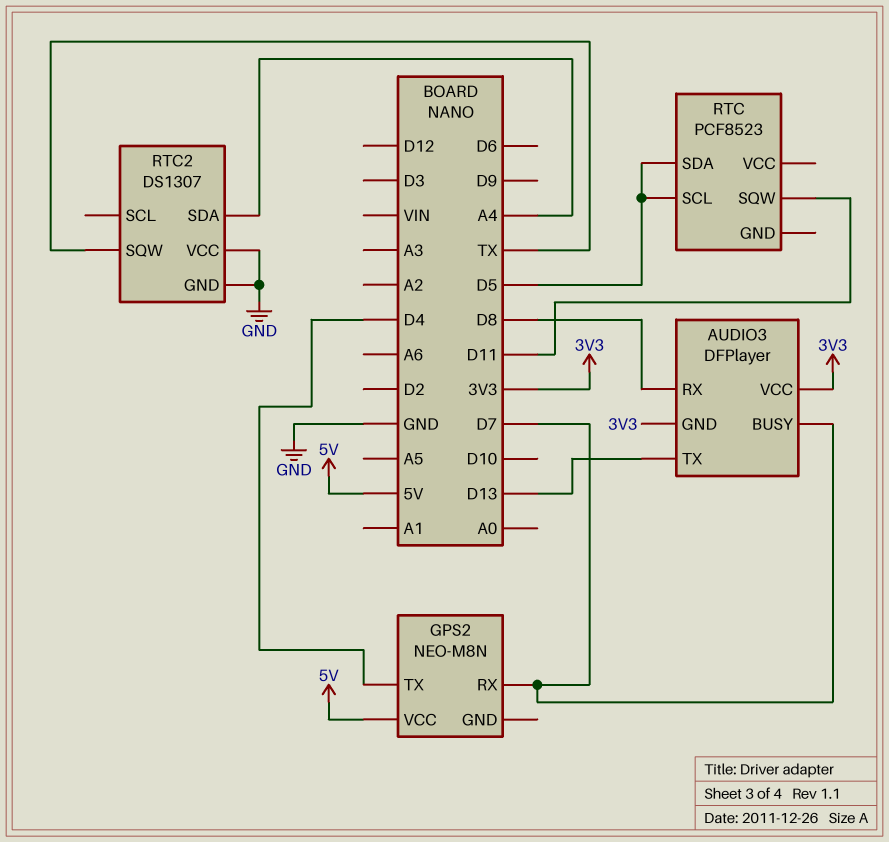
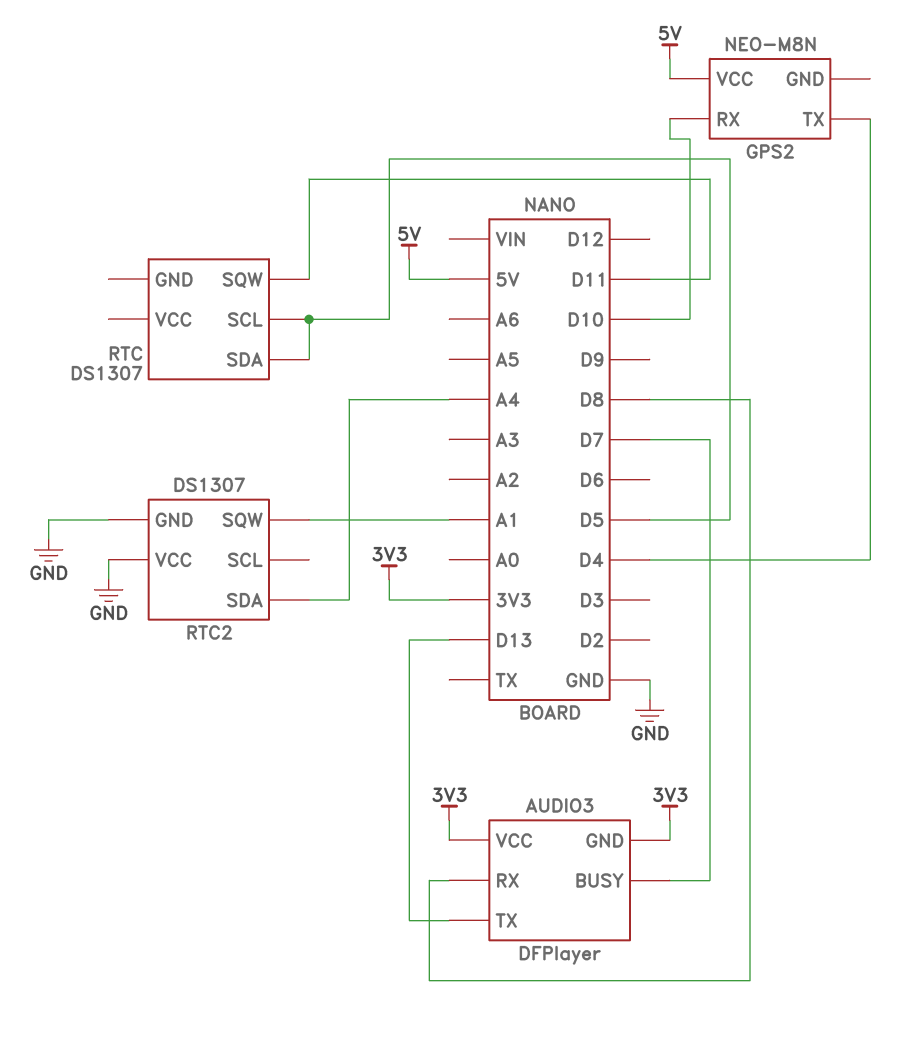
GPS2 pin RX: D7 -> D10
RTC: PCF8523 -> DS1307
RTC2 pin SQW: TX -> A1

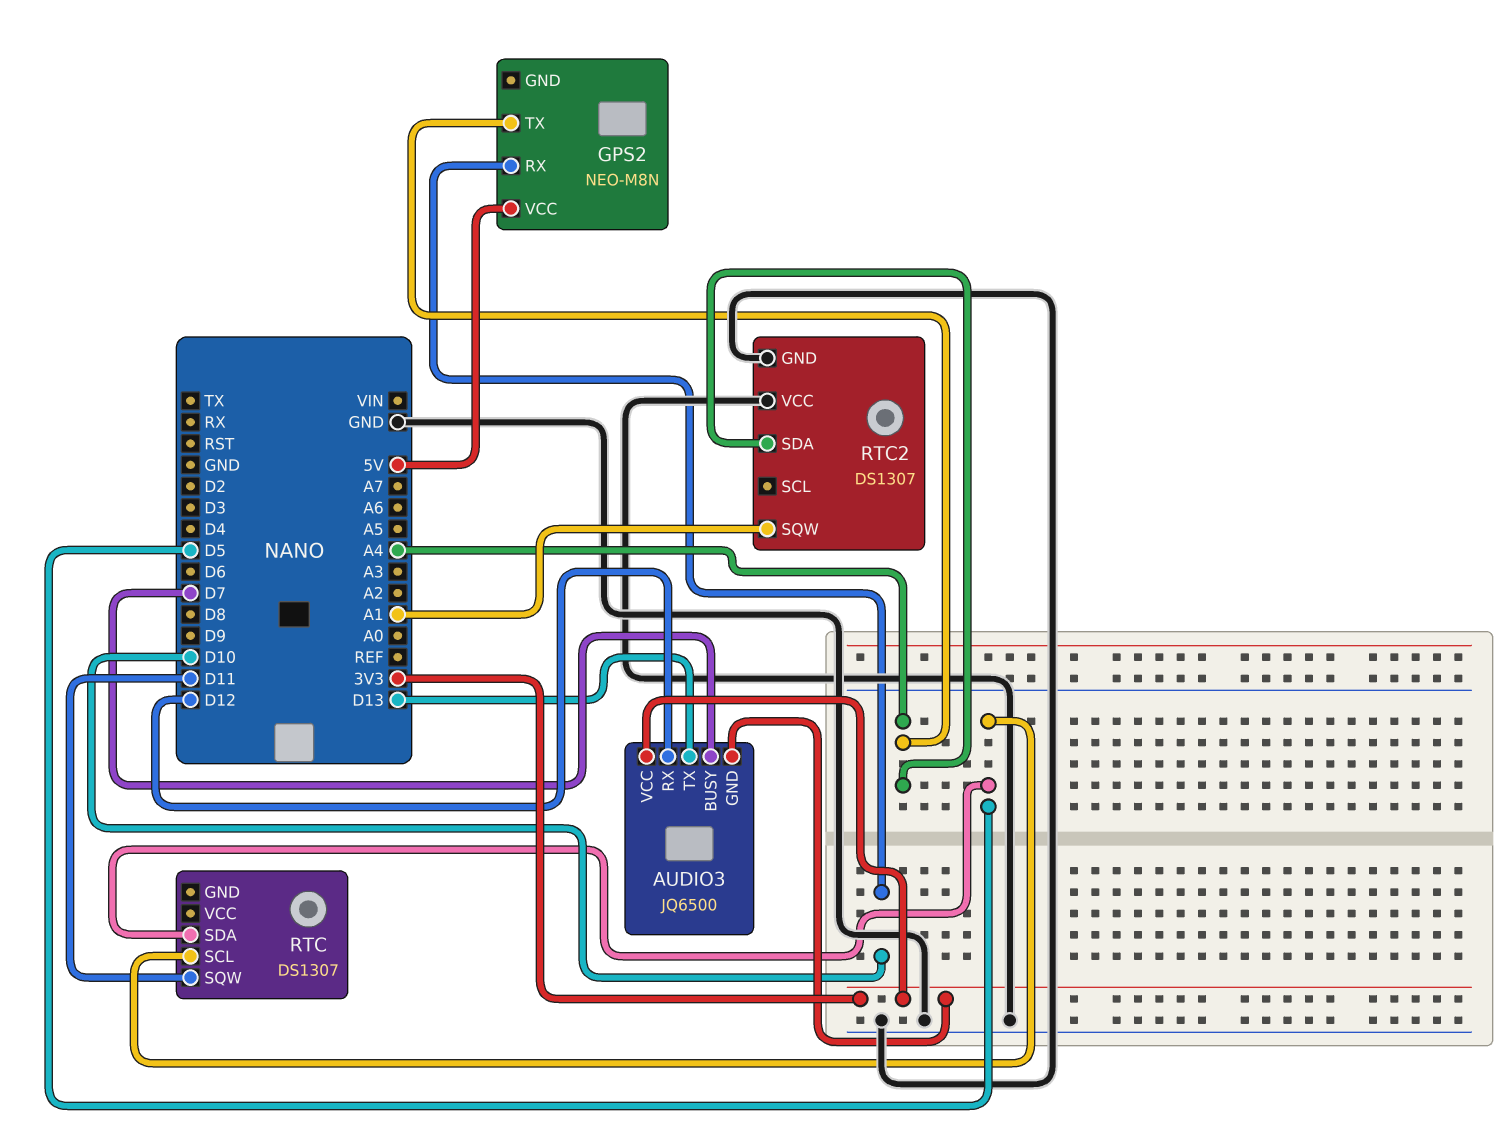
AUDIO3: DFPlayer -> JQ6500
AUDIO3 pin RX: D8 -> D12
GPS2 pin TX: D4 -> A4

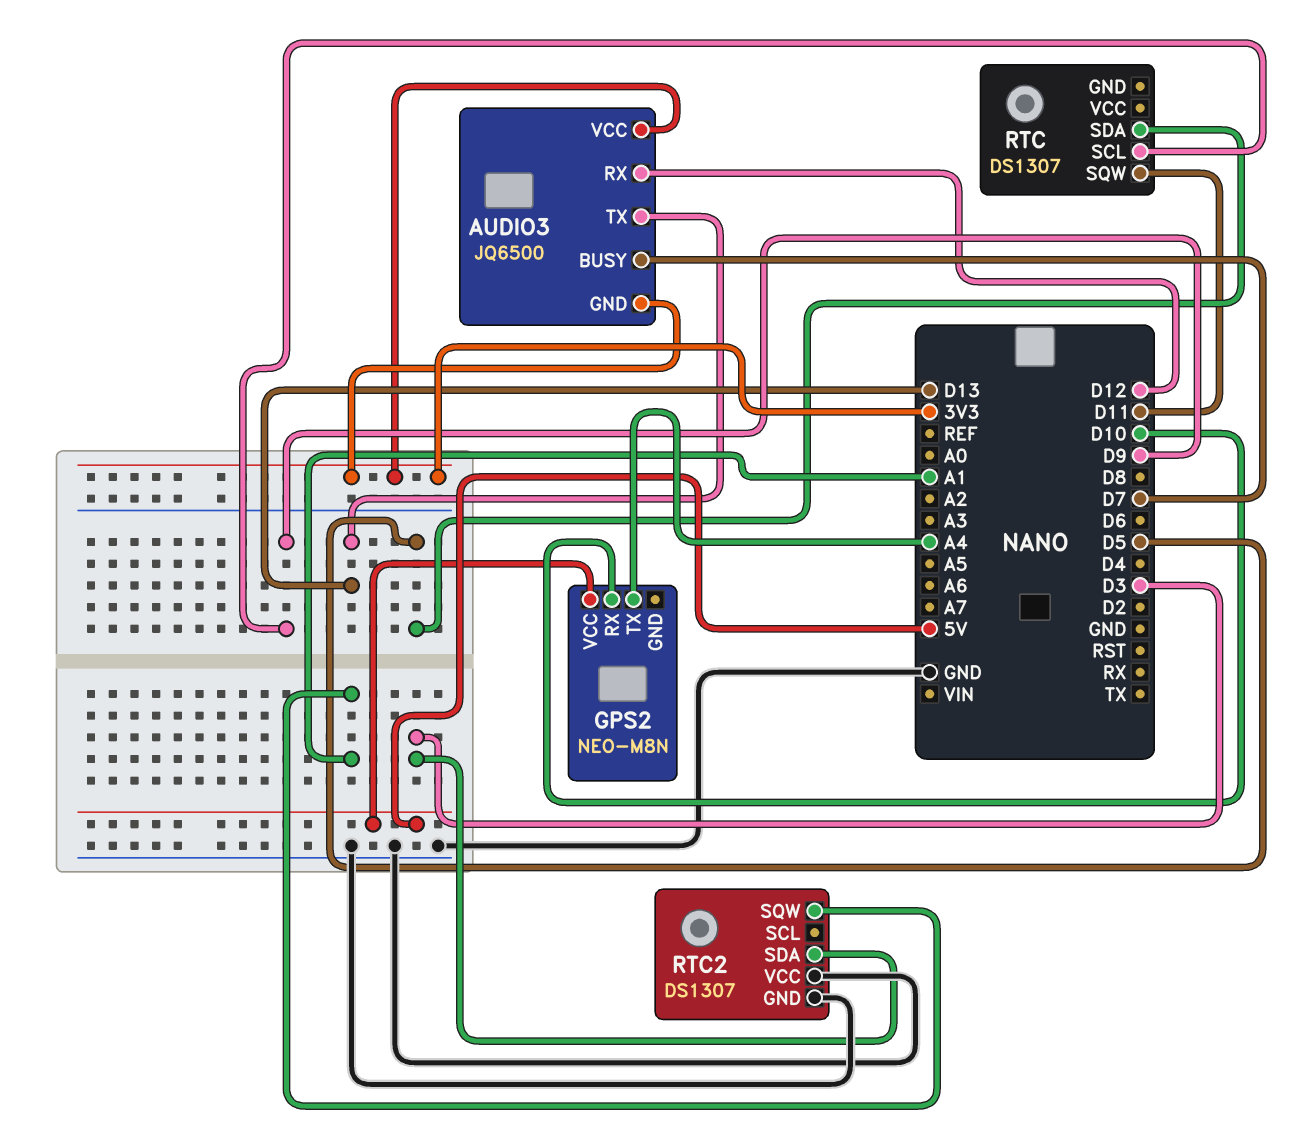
RTC pin SCL: D5 -> D9
RTC2 pin SDA: A4 -> D3

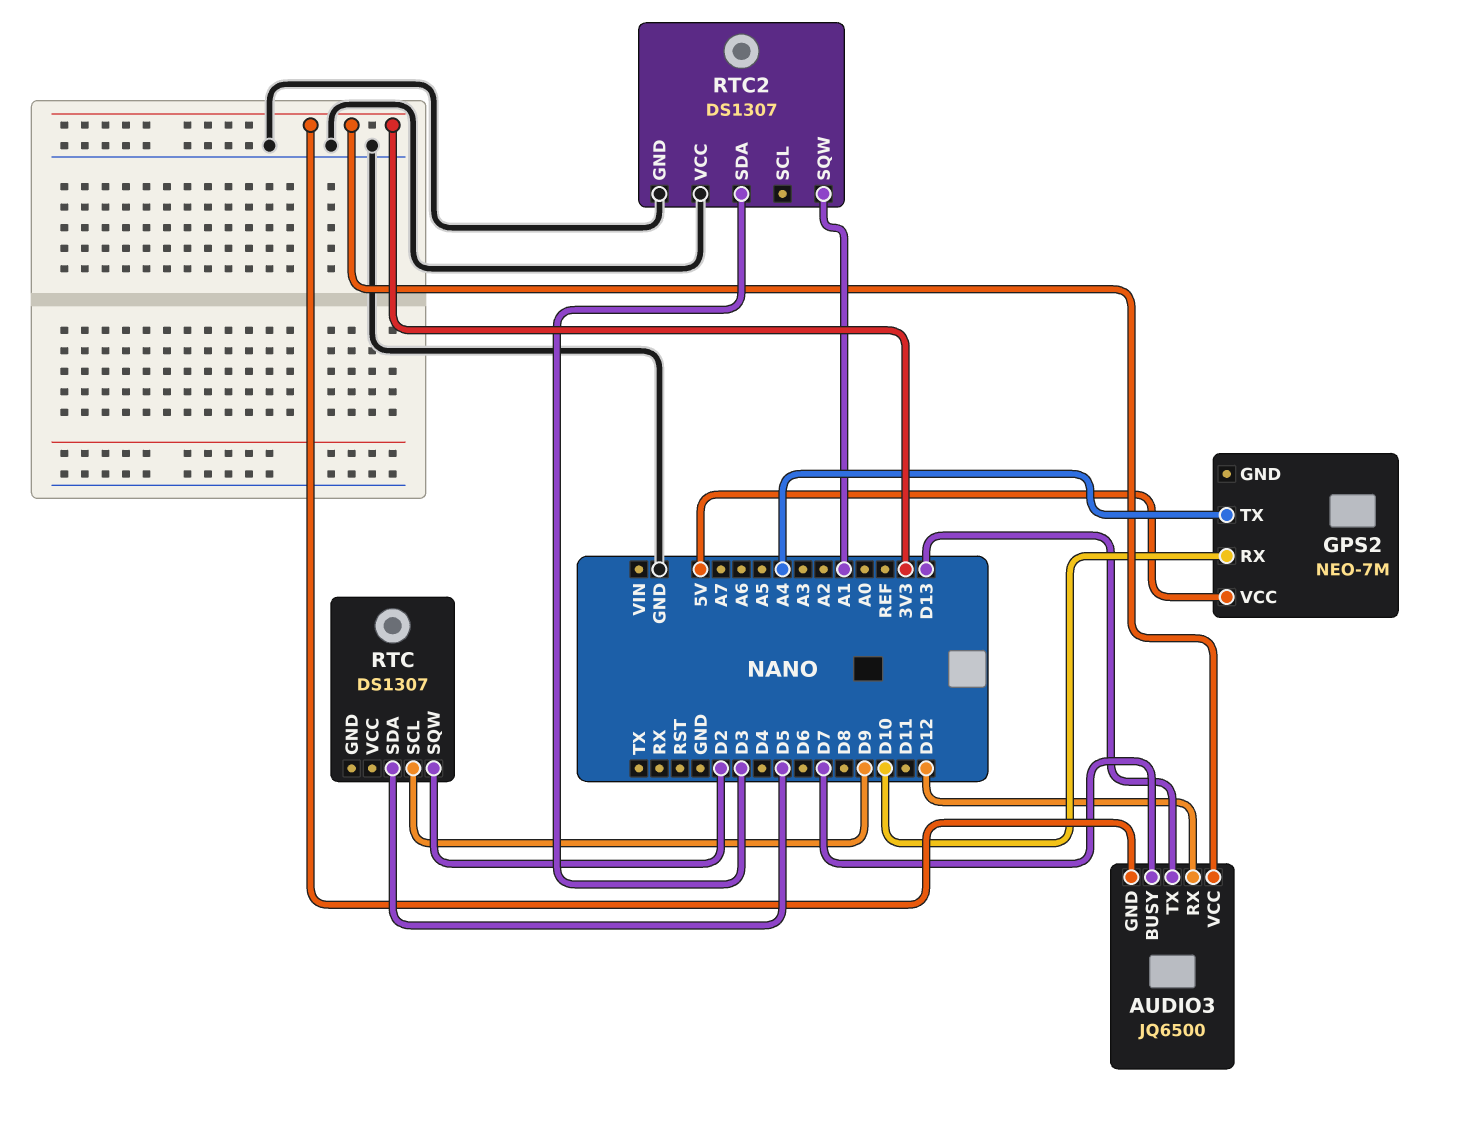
GPS2: NEO-M8N -> NEO-7M
RTC pin SQW: D11 -> D2

